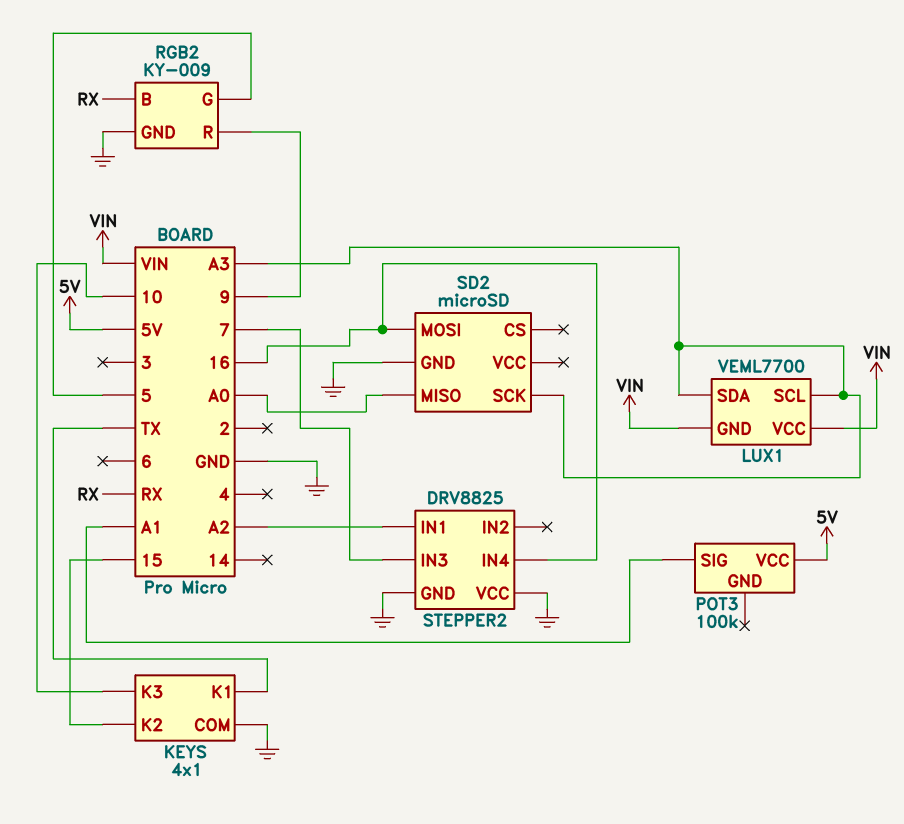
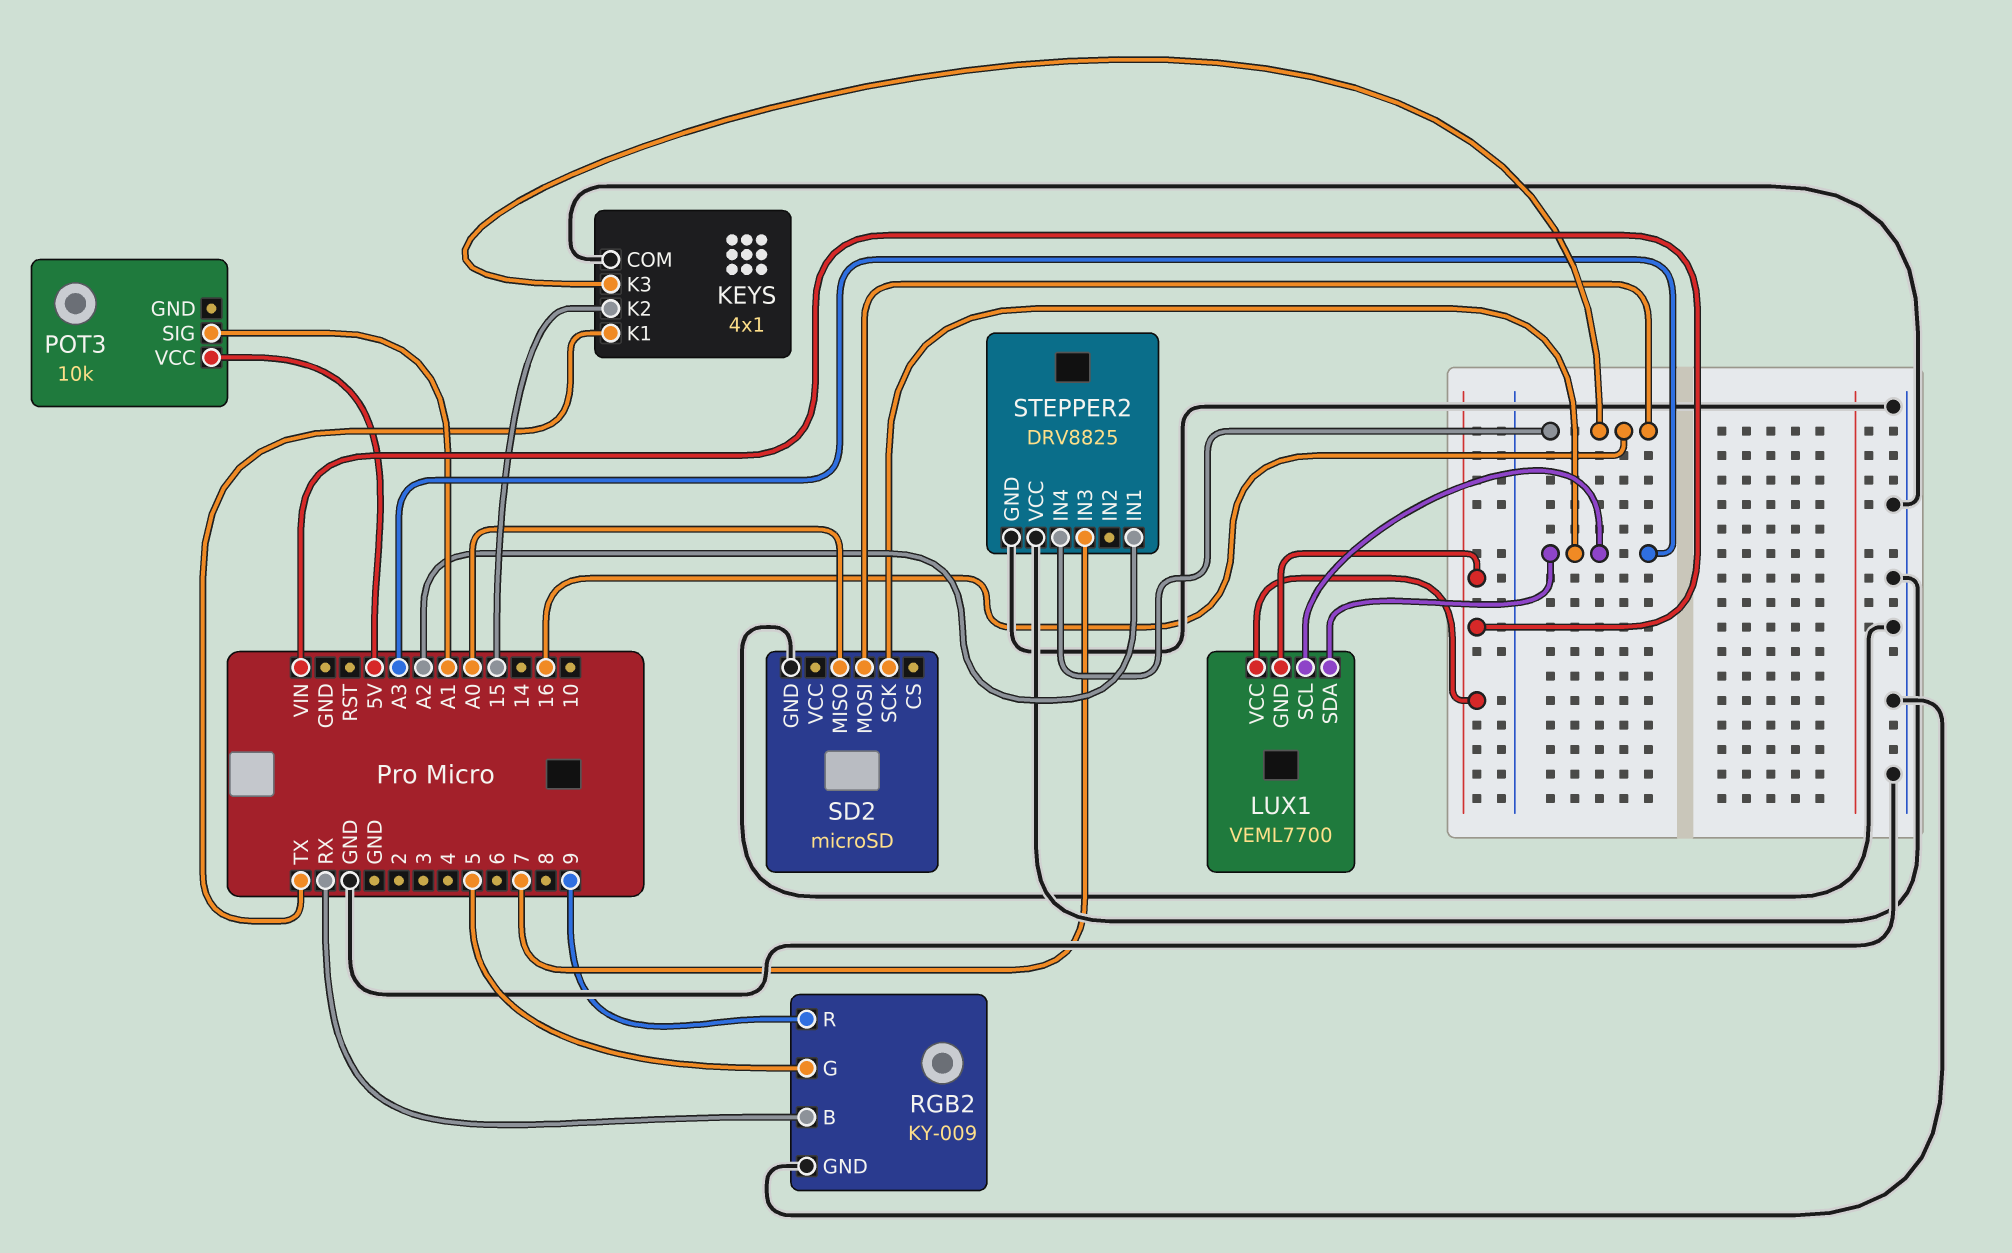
KEYS pin K3: 10 -> 16
POT3: 100k -> 10k

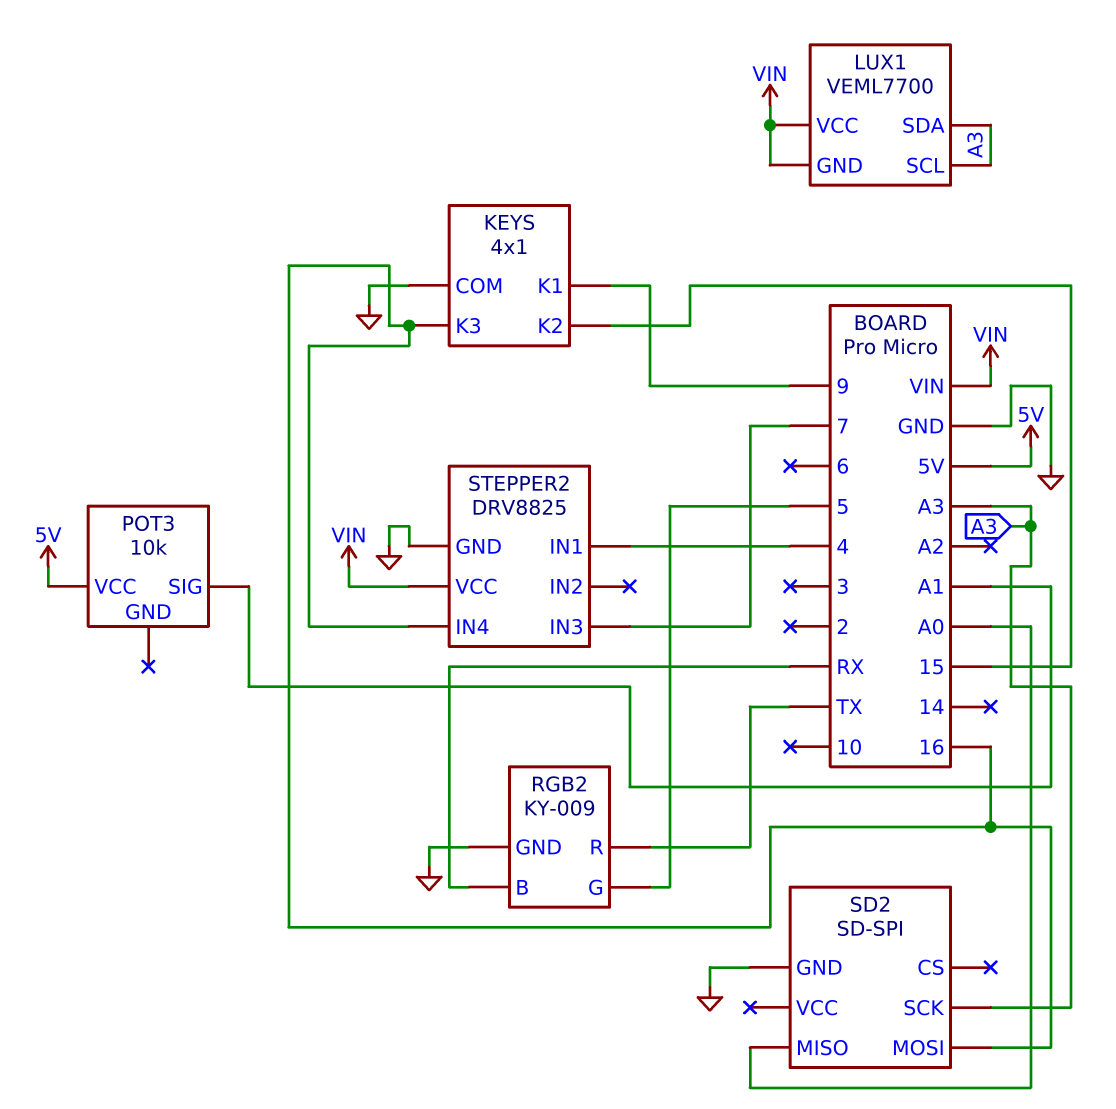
KEYS pin K1: TX -> 9
RGB2 pin R: 9 -> TX
SD2: microSD -> SD-SPI
STEPPER2 pin IN1: A2 -> 4
STEPPER2 pin VCC: GND -> VIN

